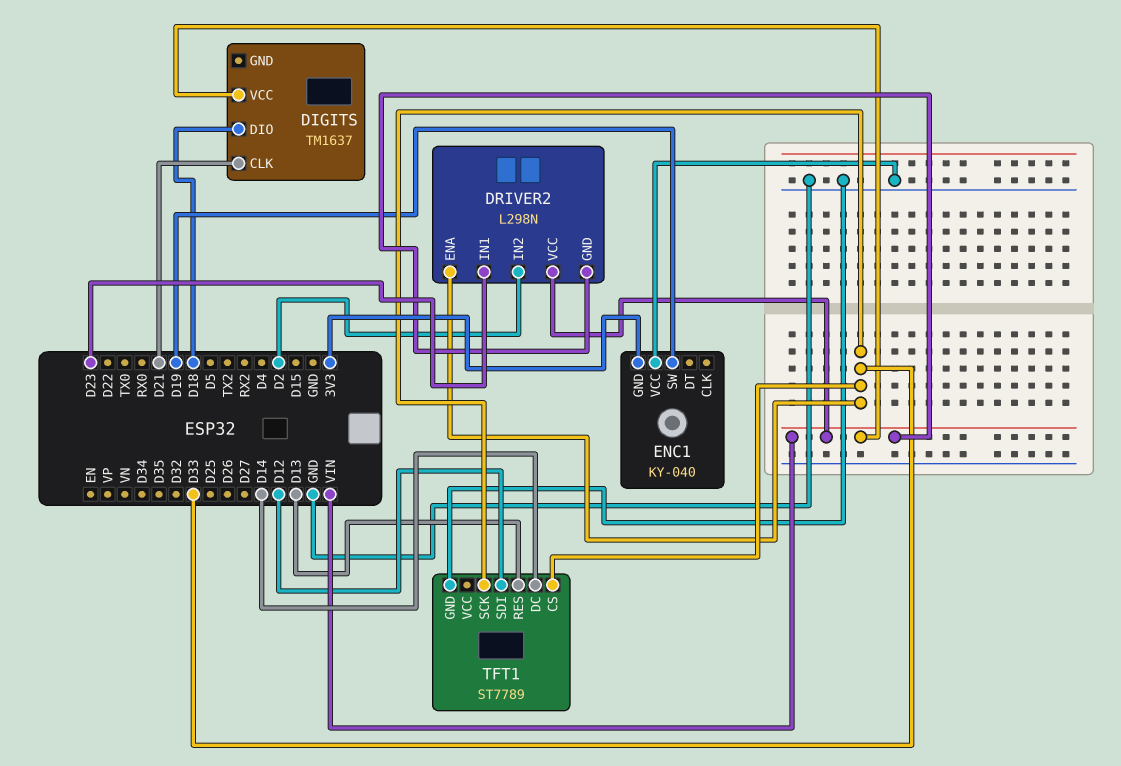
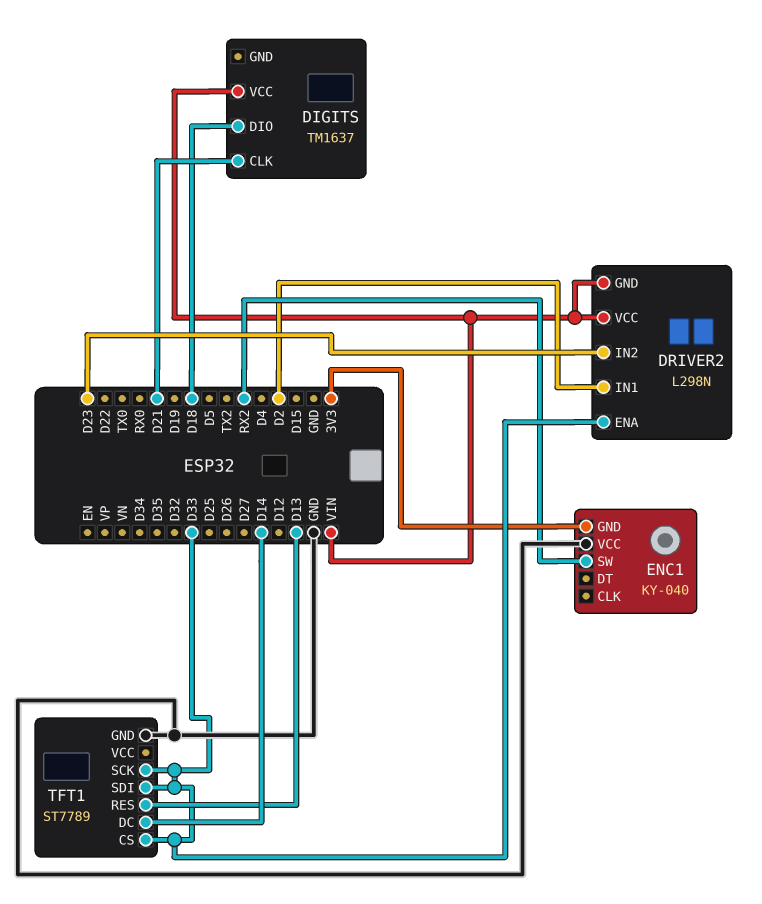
DRIVER2 pin IN1: D23 -> D2
DRIVER2 pin IN2: D2 -> D23
ENC1 pin SW: D19 -> RX2
TFT1 pin SDI: D12 -> D33

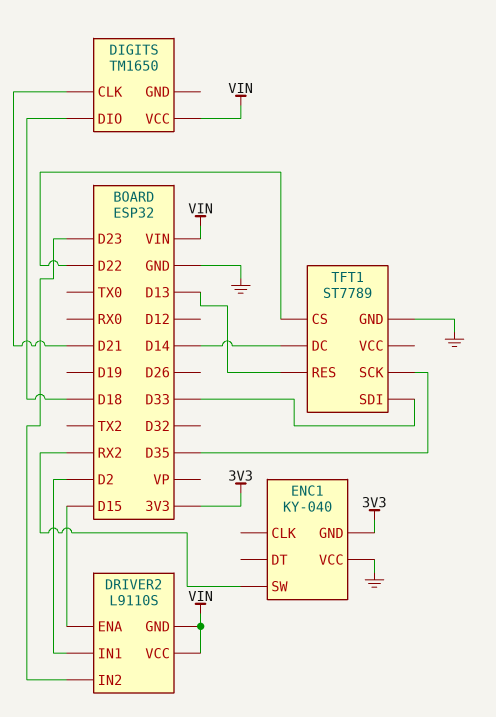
DIGITS: TM1637 -> TM1650
DRIVER2: L298N -> L9110S
DRIVER2 pin ENA: D33 -> D15
TFT1 pin CS: D33 -> D22
TFT1 pin SCK: D33 -> D35

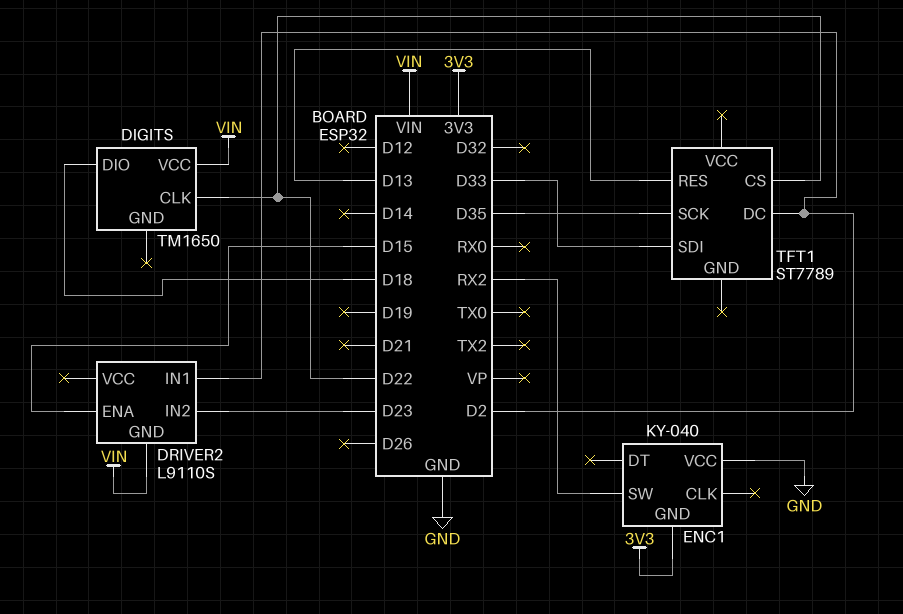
DIGITS pin CLK: D21 -> D22
DRIVER2 pin VCC: VIN -> none
TFT1 pin DC: D14 -> D2
TFT1 pin GND: GND -> none

